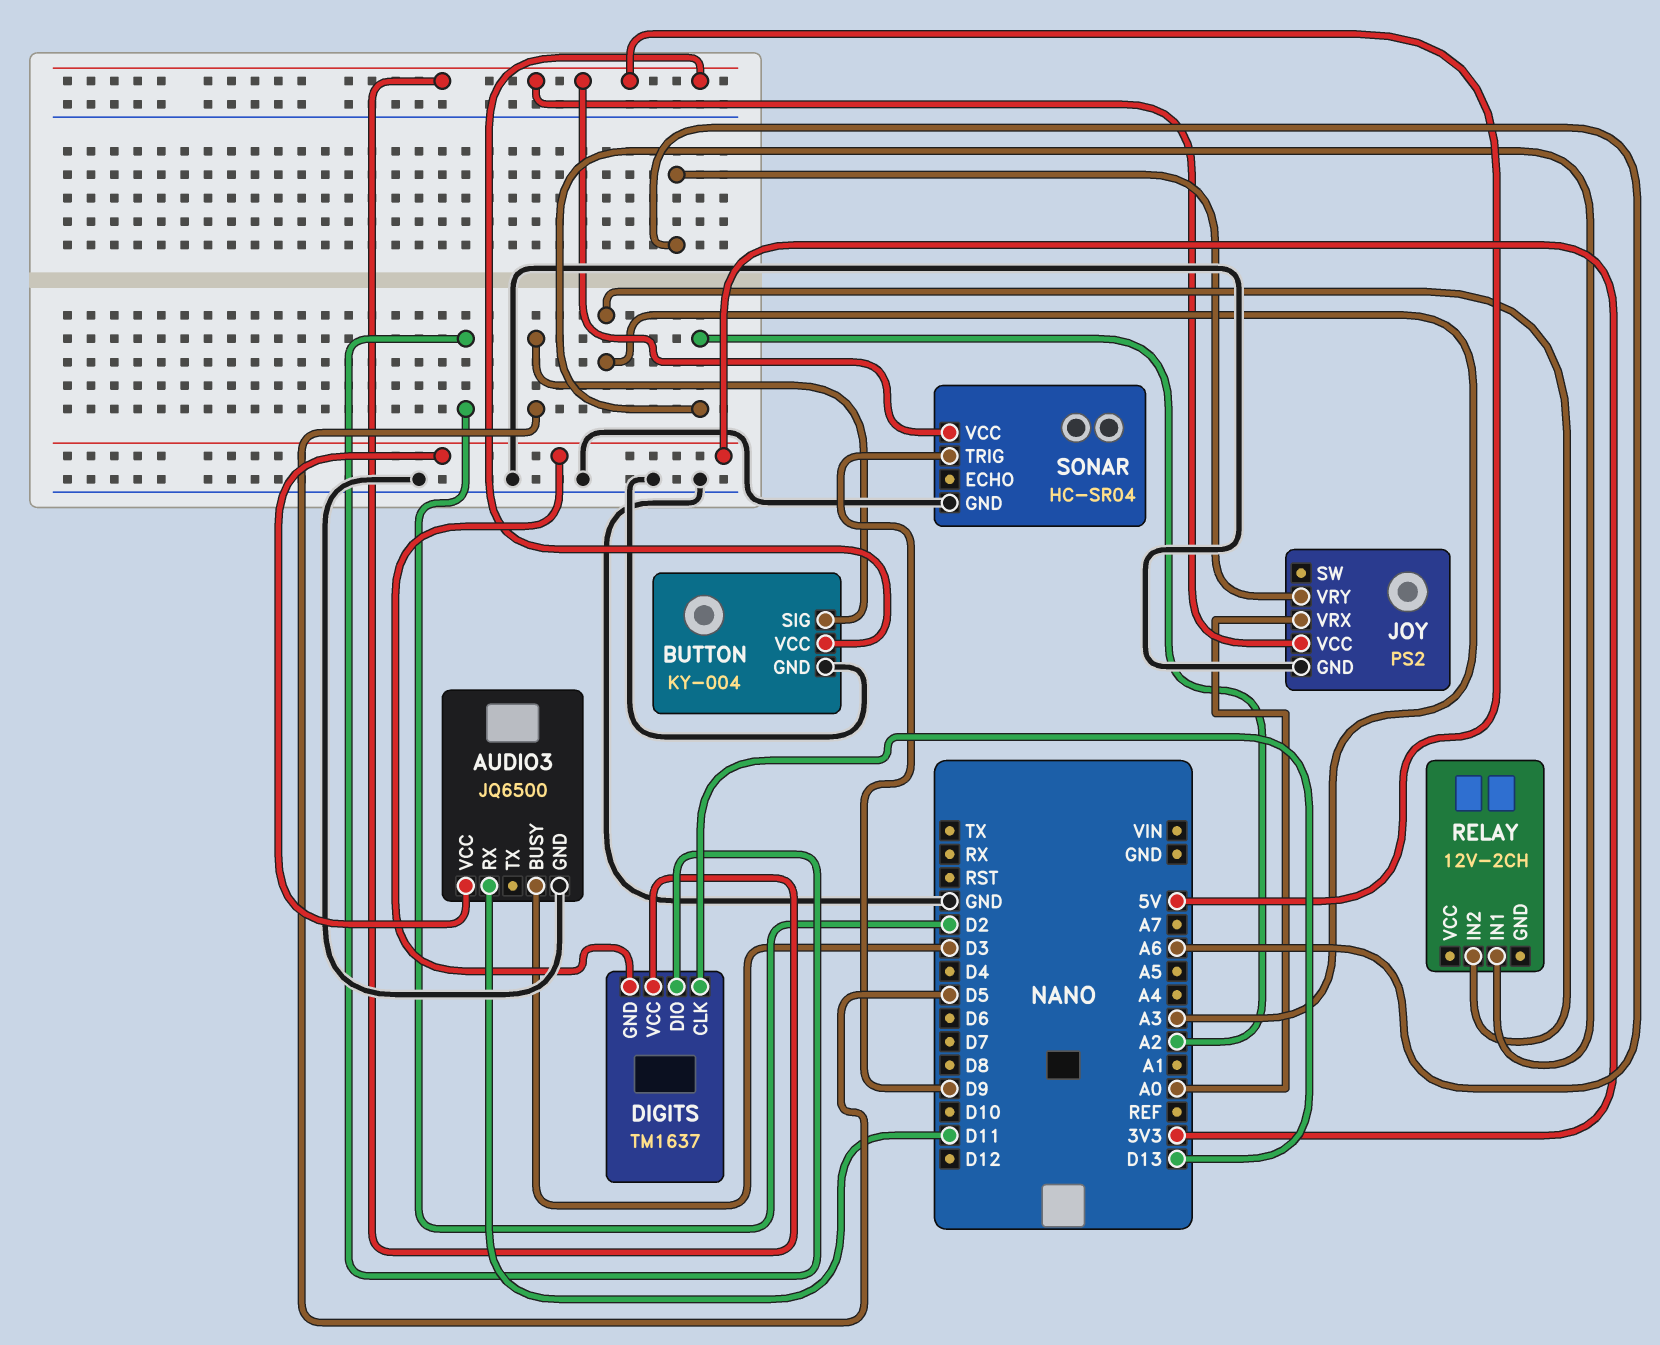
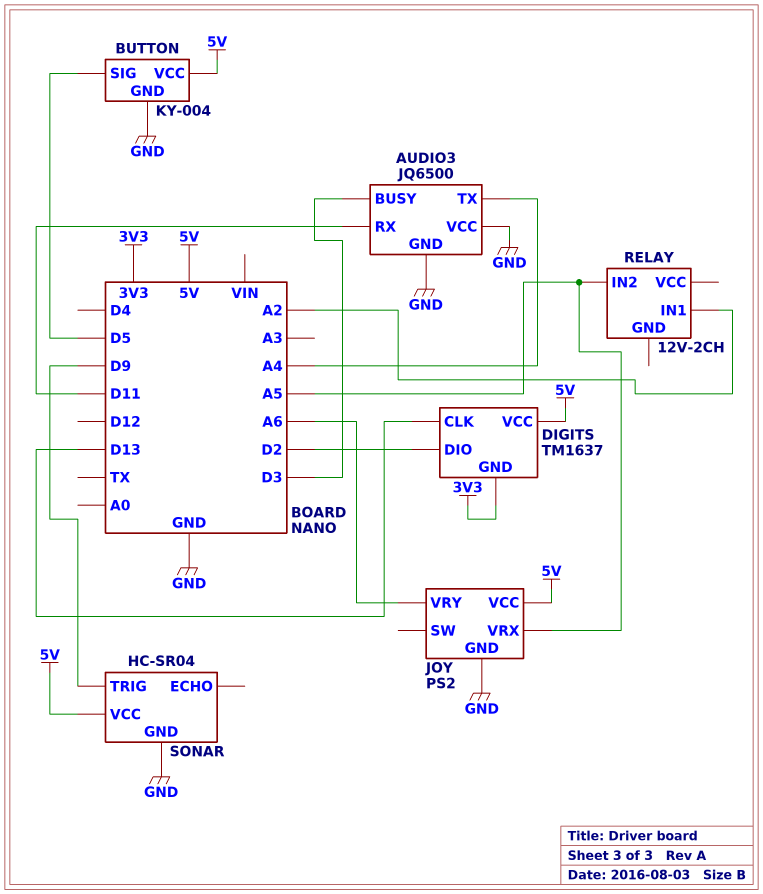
AUDIO3 pin TX: none -> A4
AUDIO3 pin VCC: 3V3 -> GND
JOY pin VRX: A0 -> A5
RELAY pin IN2: A3 -> A5

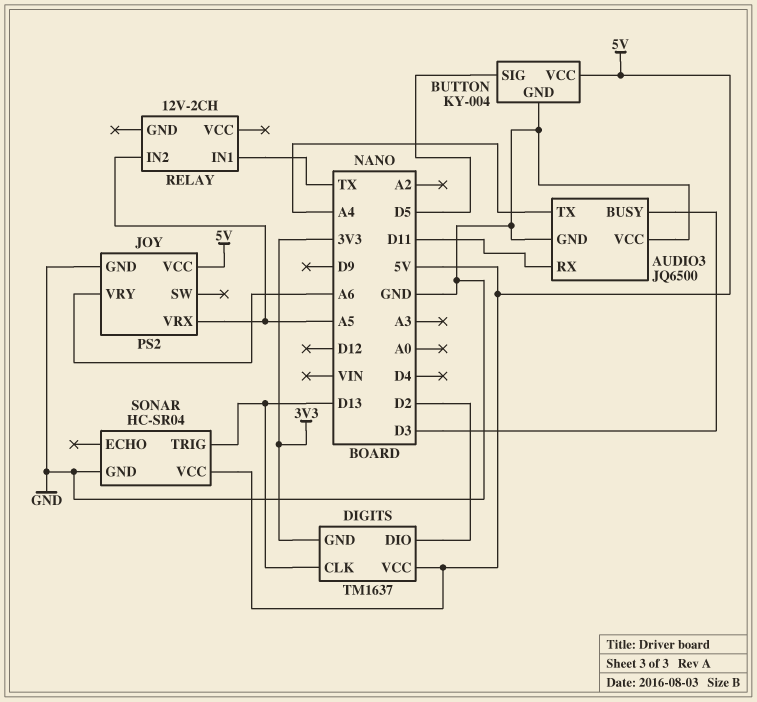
RELAY pin IN1: A2 -> TX
SONAR pin TRIG: D9 -> D13

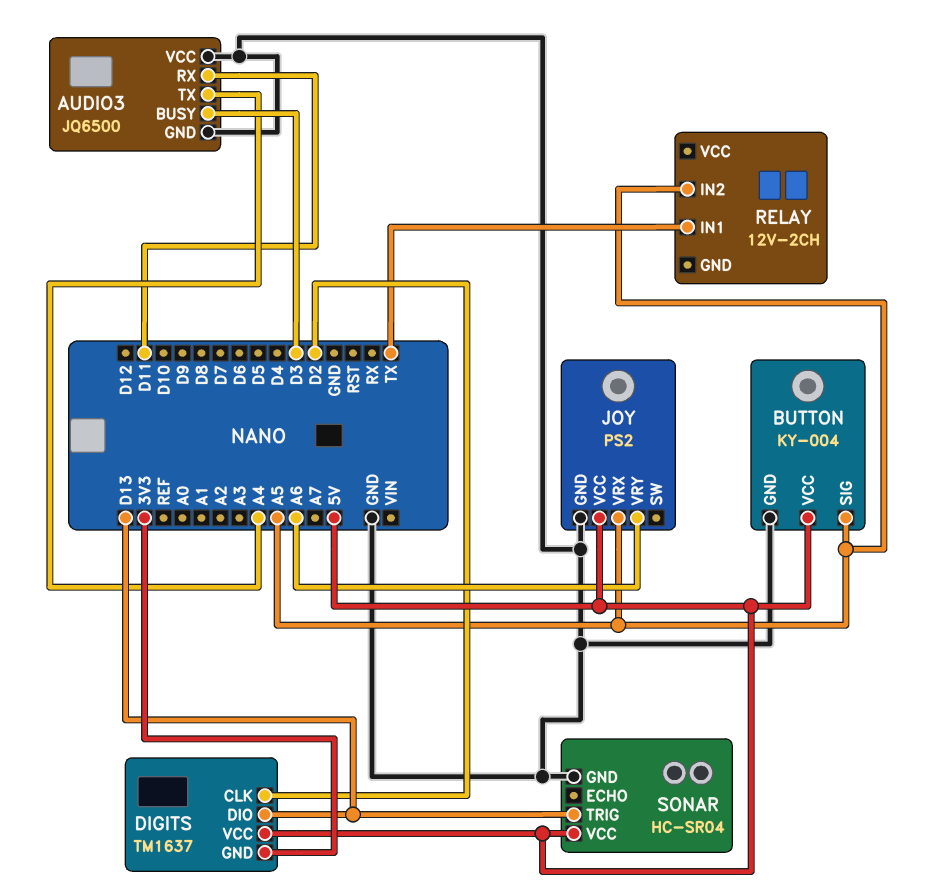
BUTTON pin SIG: D5 -> A5
DIGITS pin CLK: D13 -> D2
DIGITS pin DIO: D2 -> D13

